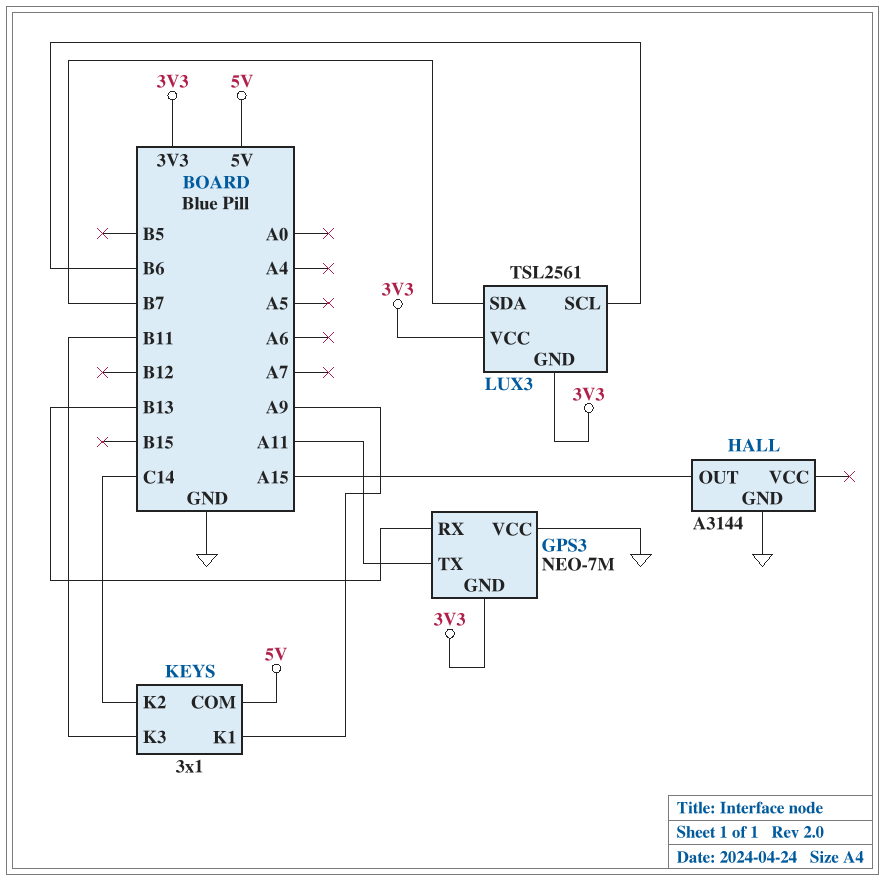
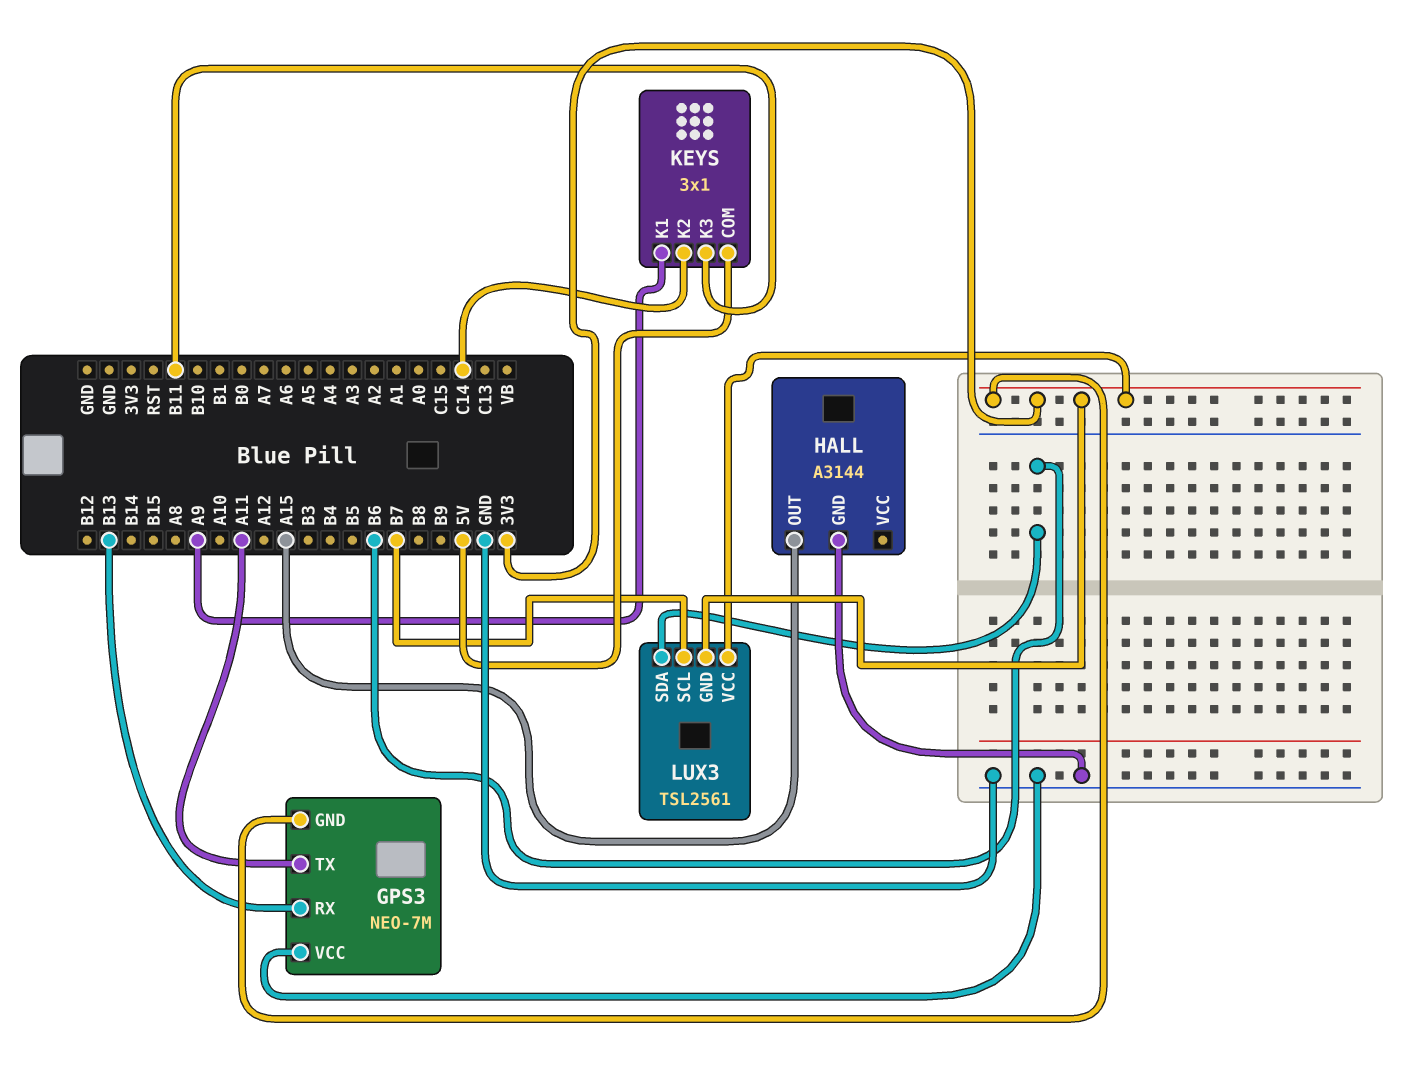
LUX3 pin SCL: B6 -> B7
LUX3 pin SDA: B7 -> B6

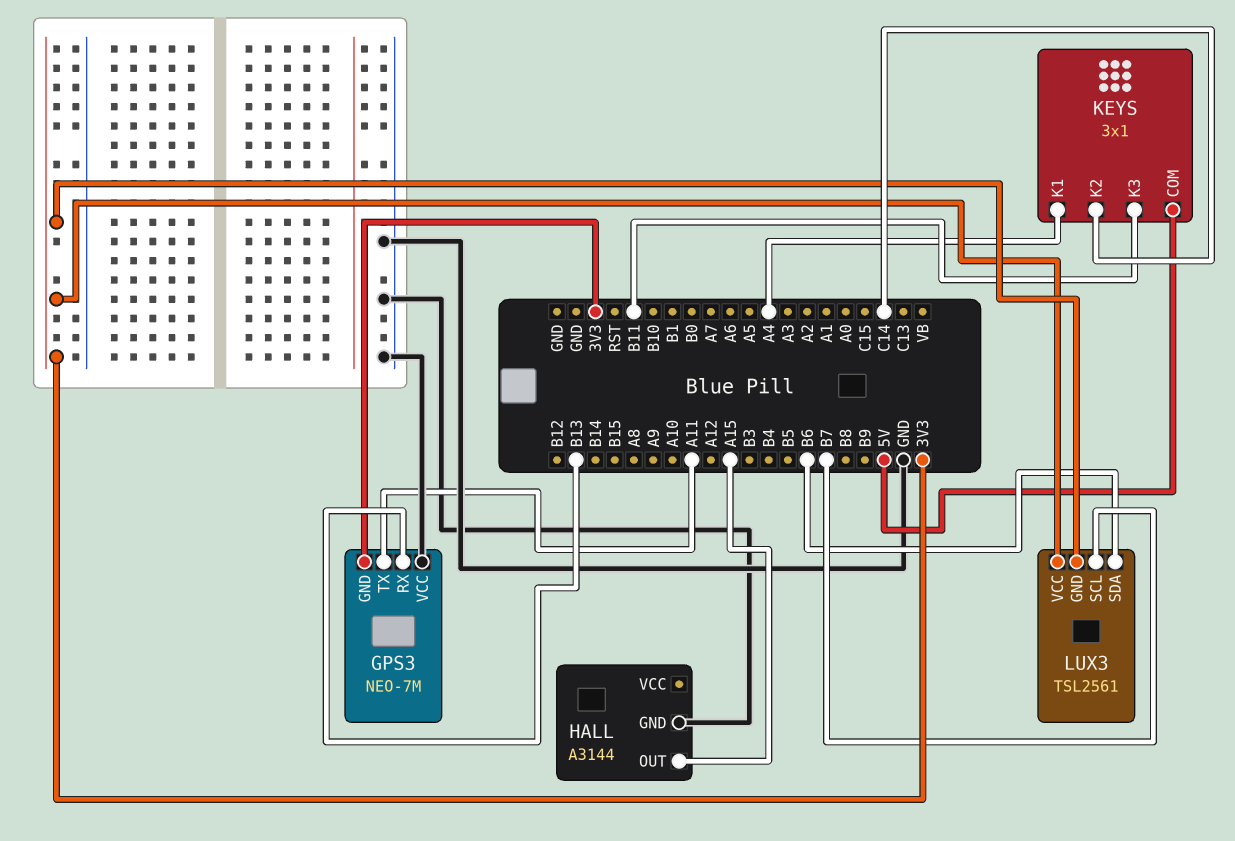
KEYS pin K1: A9 -> A4

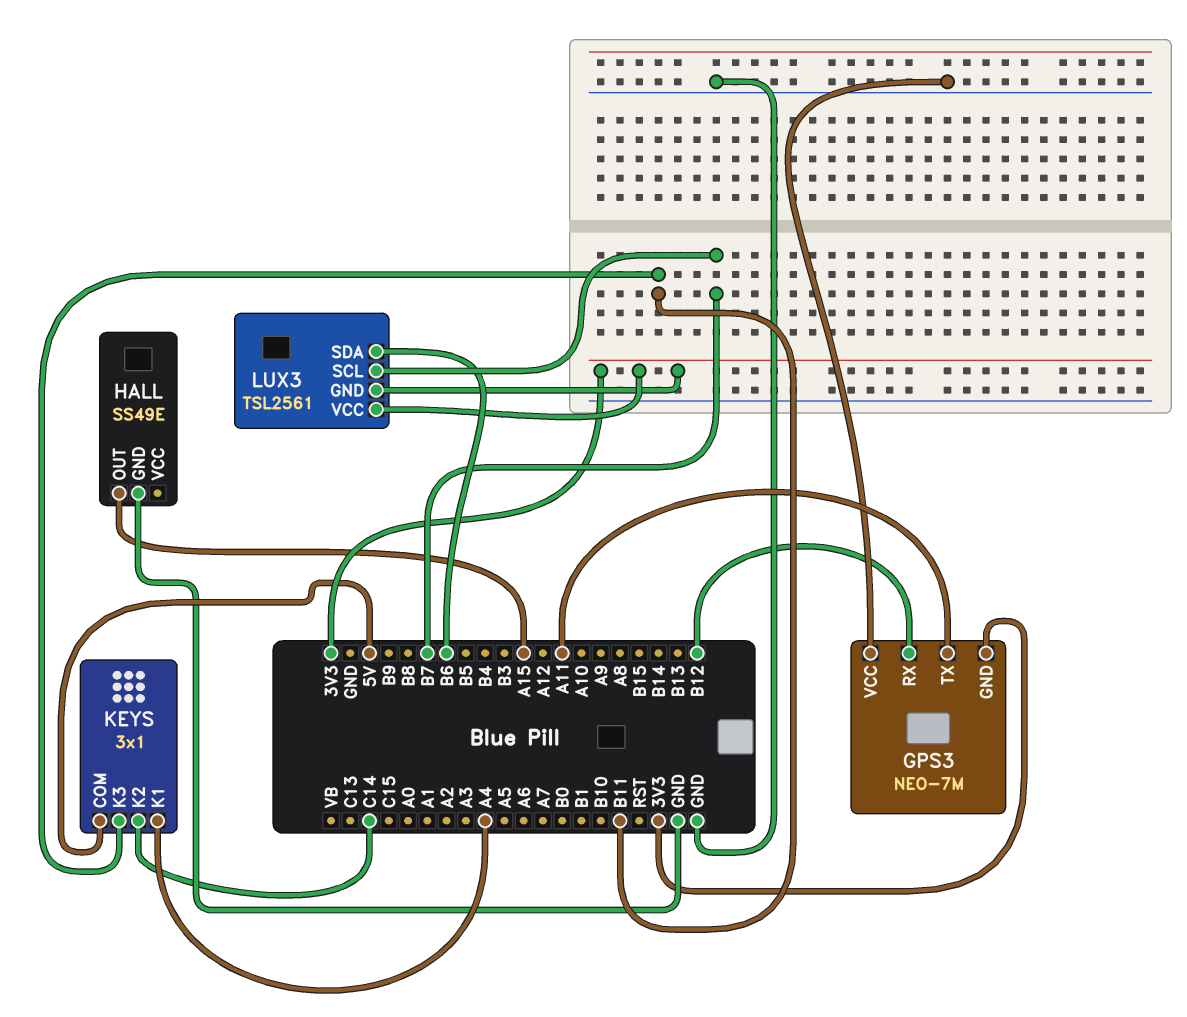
GPS3 pin RX: B13 -> B12
HALL: A3144 -> SS49E

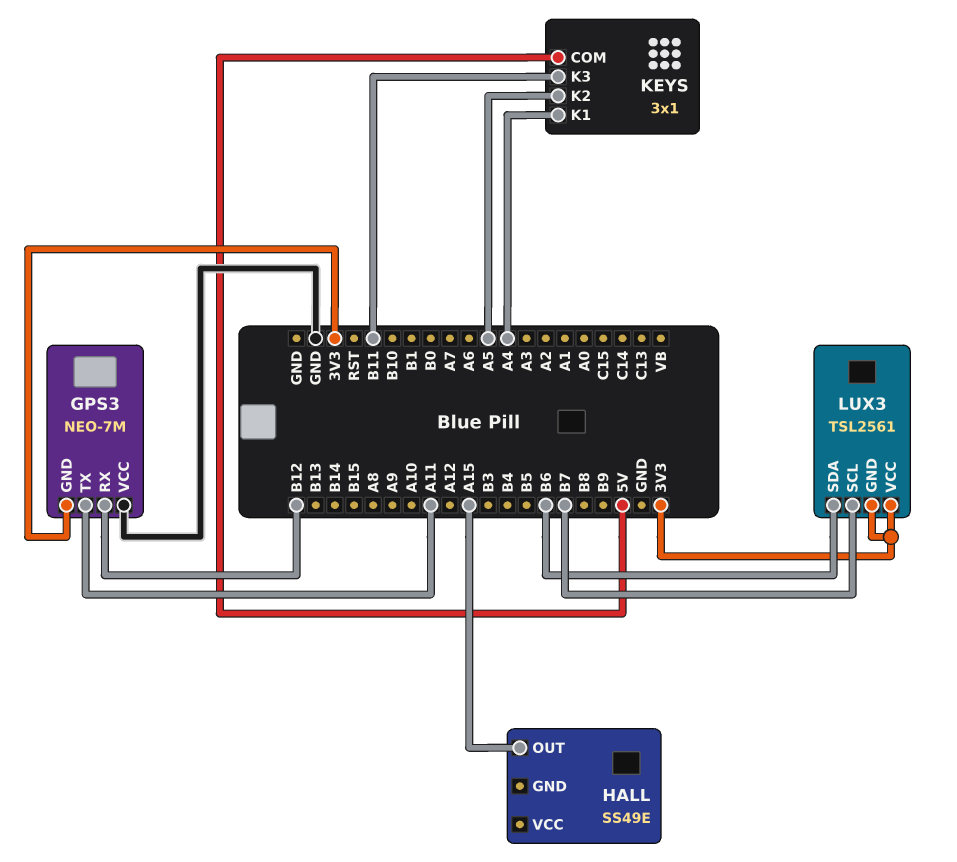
HALL pin GND: GND -> none
KEYS pin K2: C14 -> A5

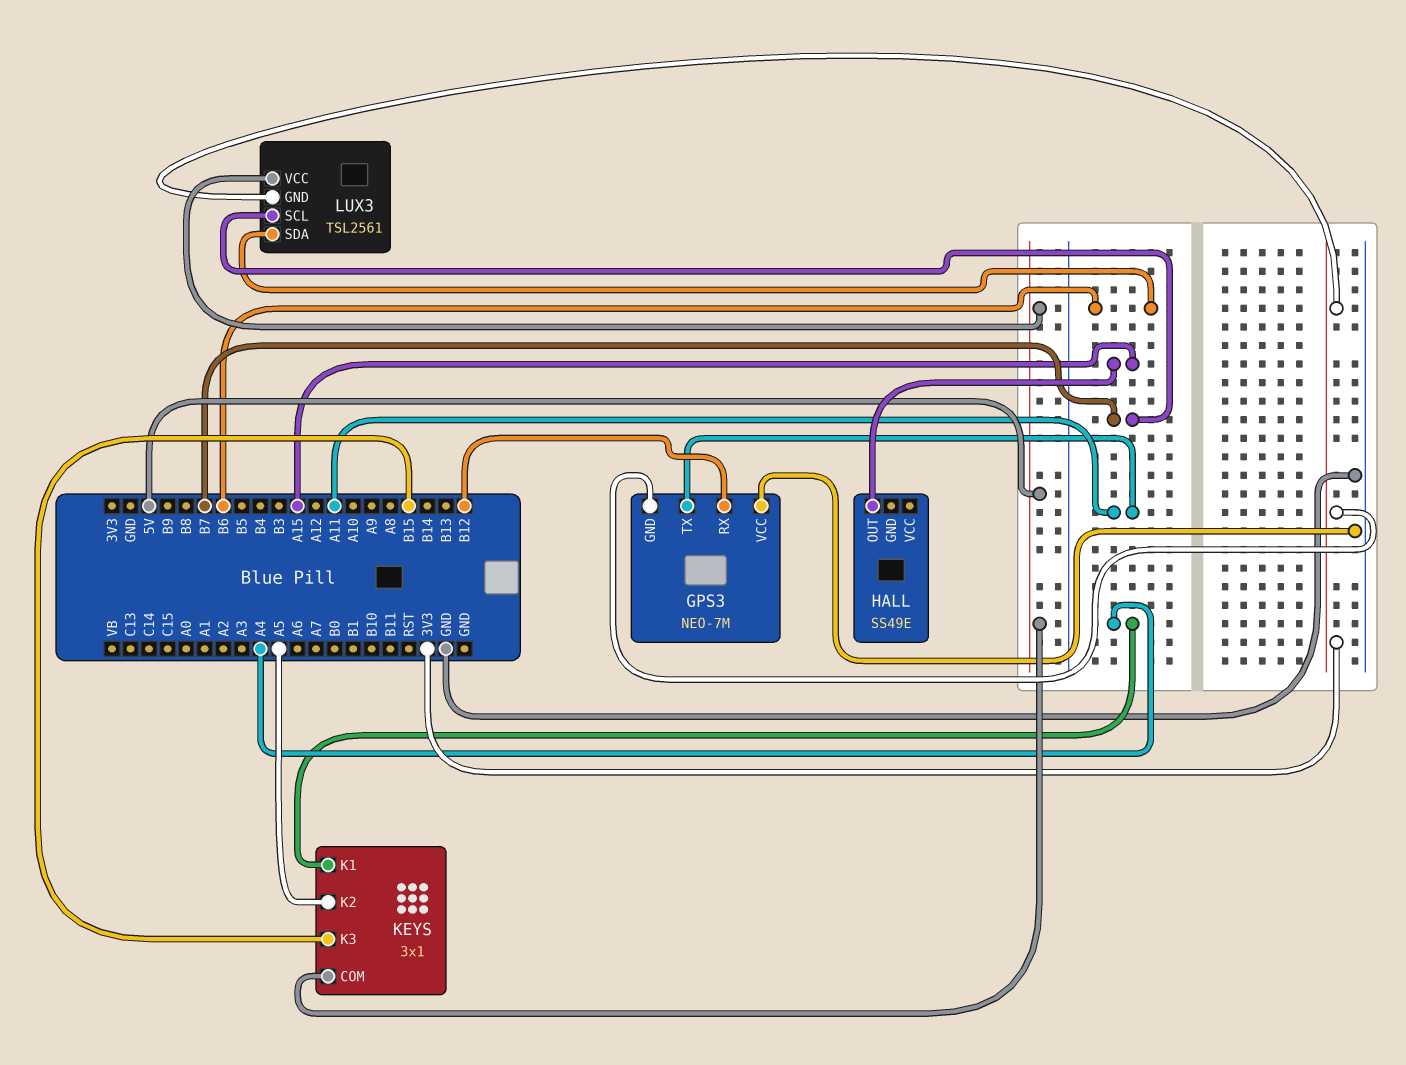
KEYS pin K3: B11 -> B15
LUX3 pin VCC: 3V3 -> 5V

